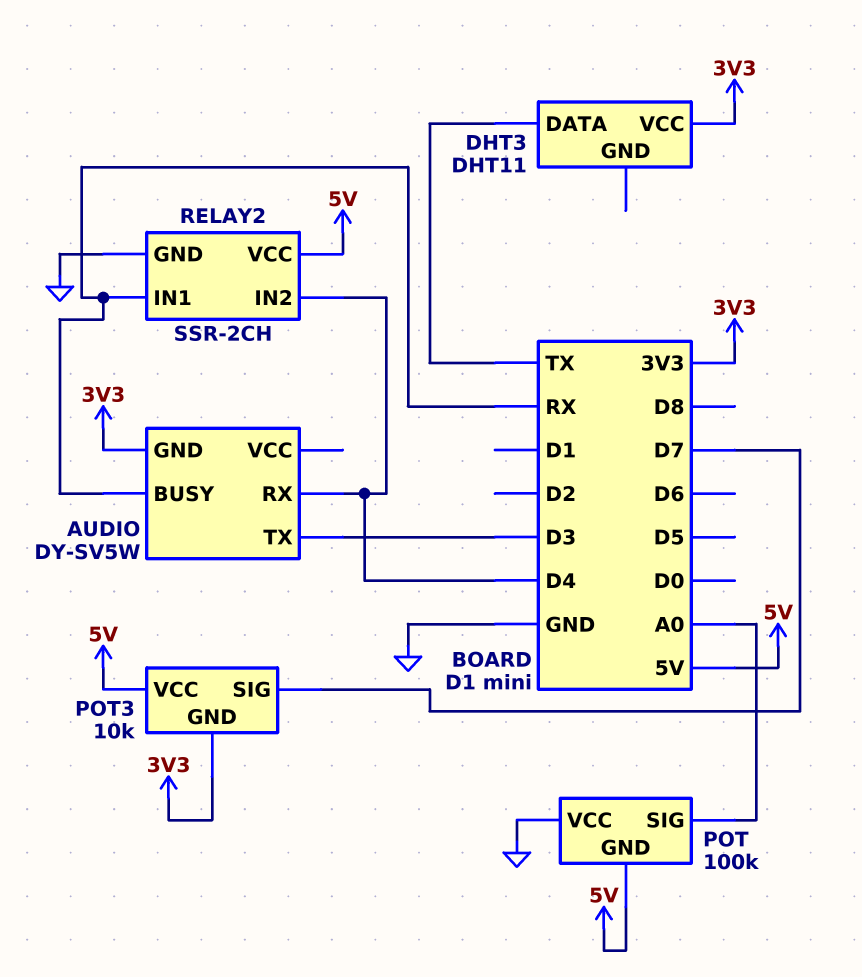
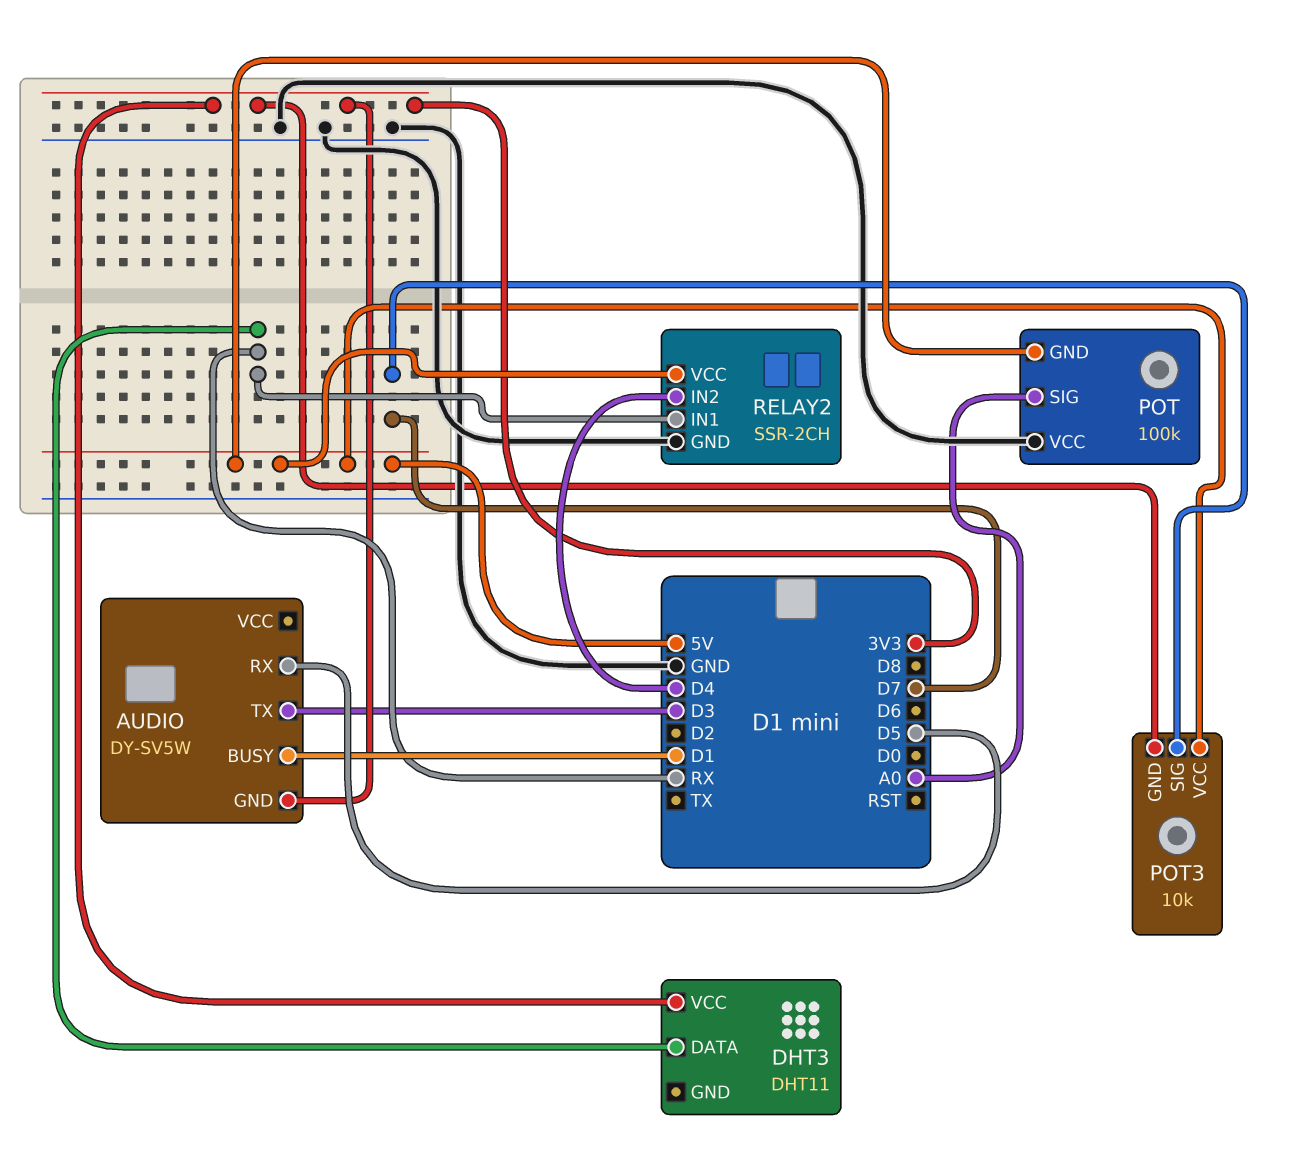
AUDIO pin BUSY: RX -> D1
AUDIO pin RX: D4 -> D5
DHT3 pin DATA: TX -> RX

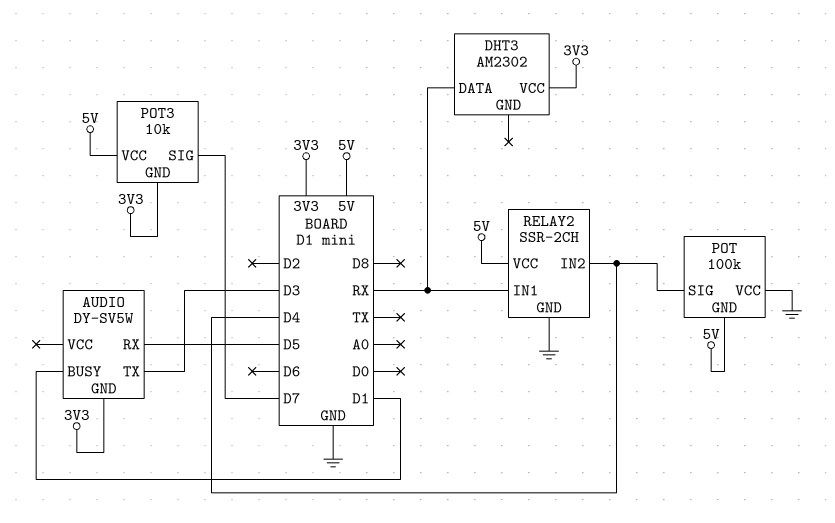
DHT3: DHT11 -> AM2302
POT pin SIG: A0 -> D4

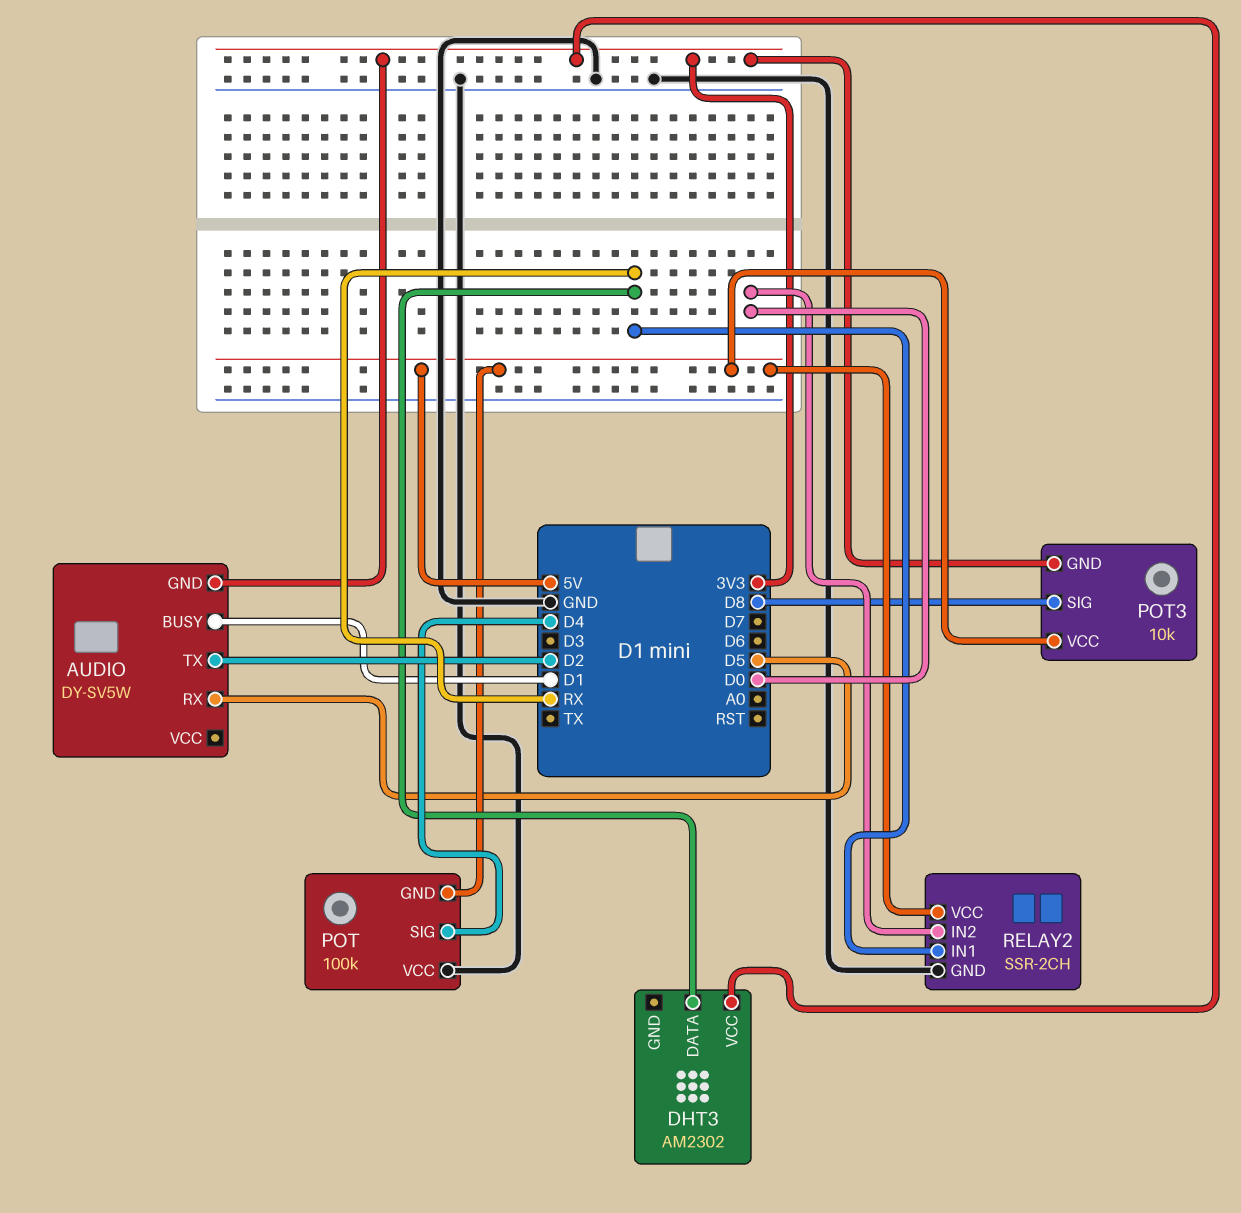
AUDIO pin TX: D3 -> D2
POT3 pin SIG: D7 -> D8
RELAY2 pin IN2: D4 -> D0

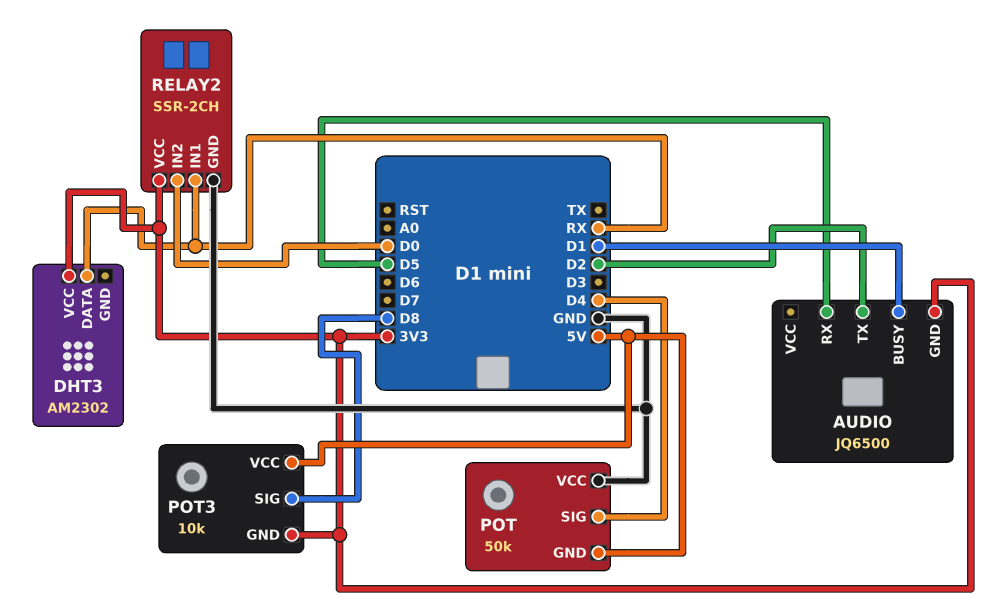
AUDIO: DY-SV5W -> JQ6500
POT: 100k -> 50k
RELAY2 pin VCC: 5V -> 3V3

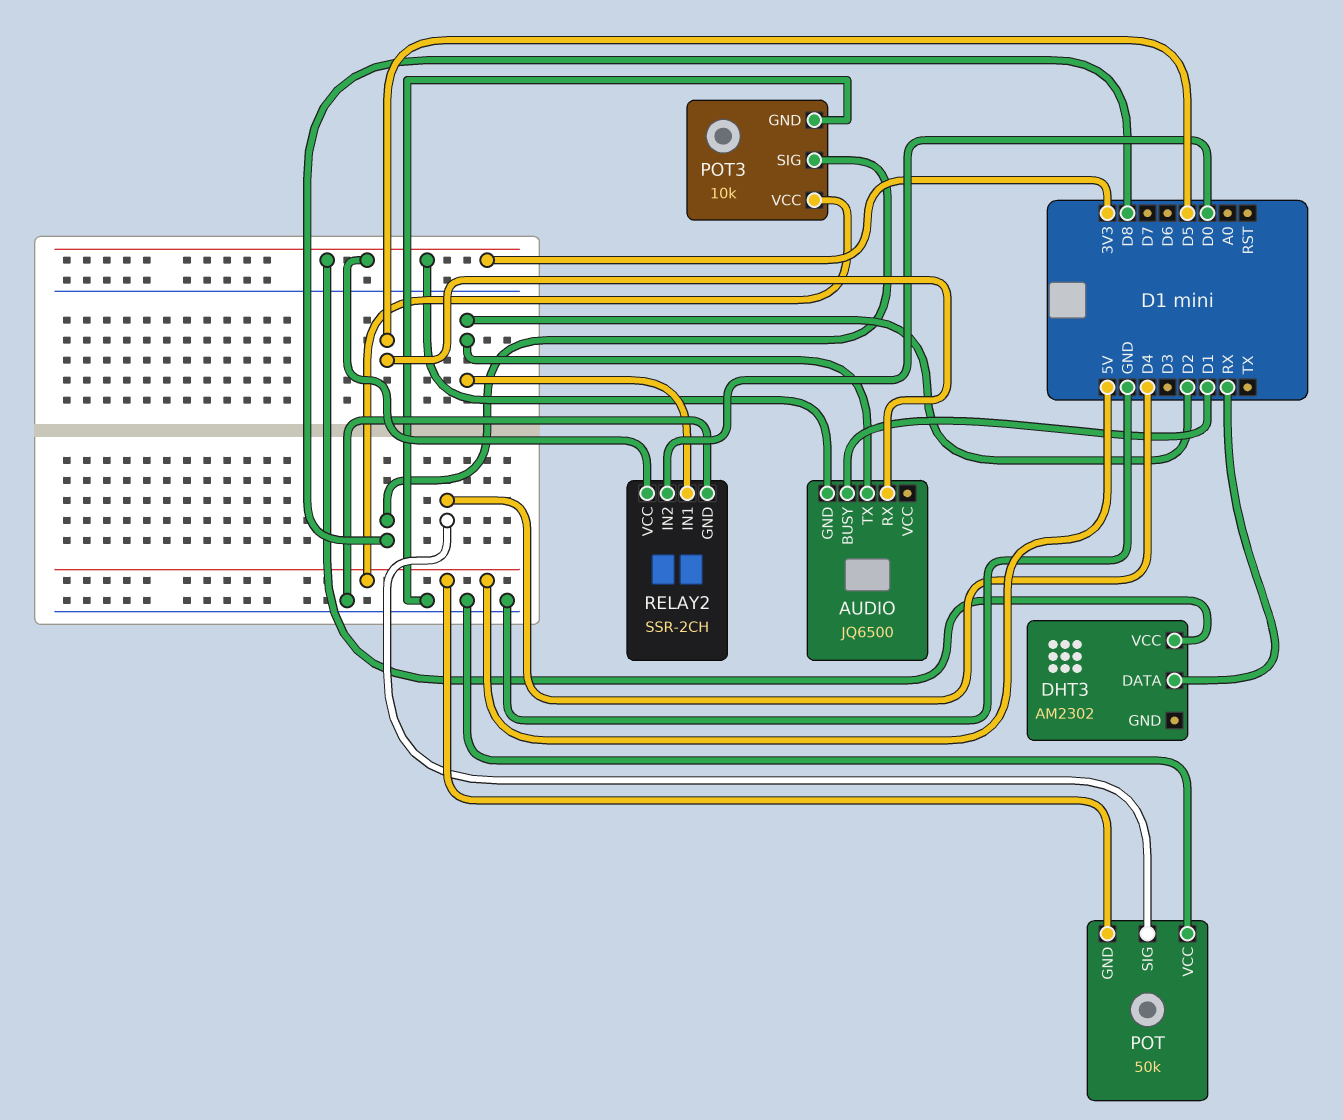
POT3 pin GND: 3V3 -> GND
RELAY2 pin IN1: RX -> D2

